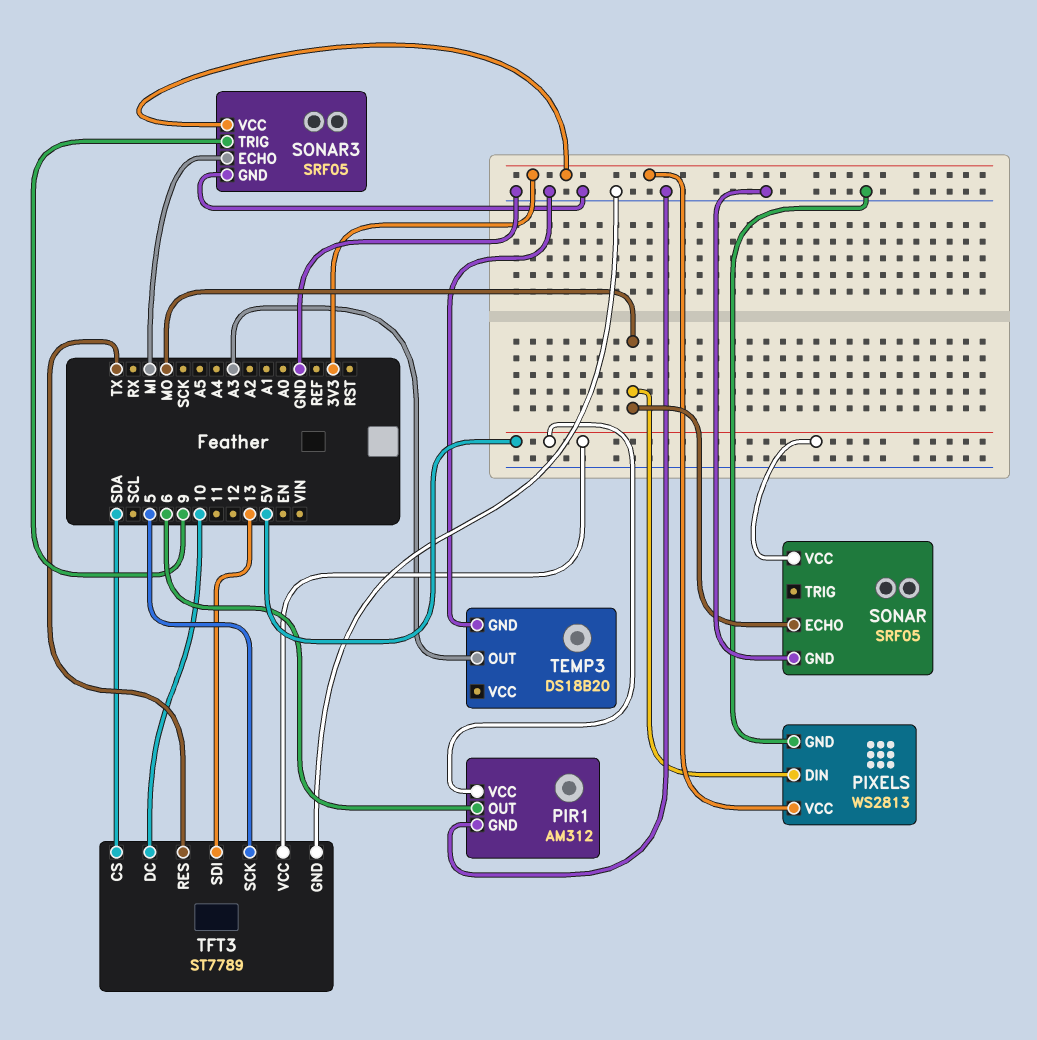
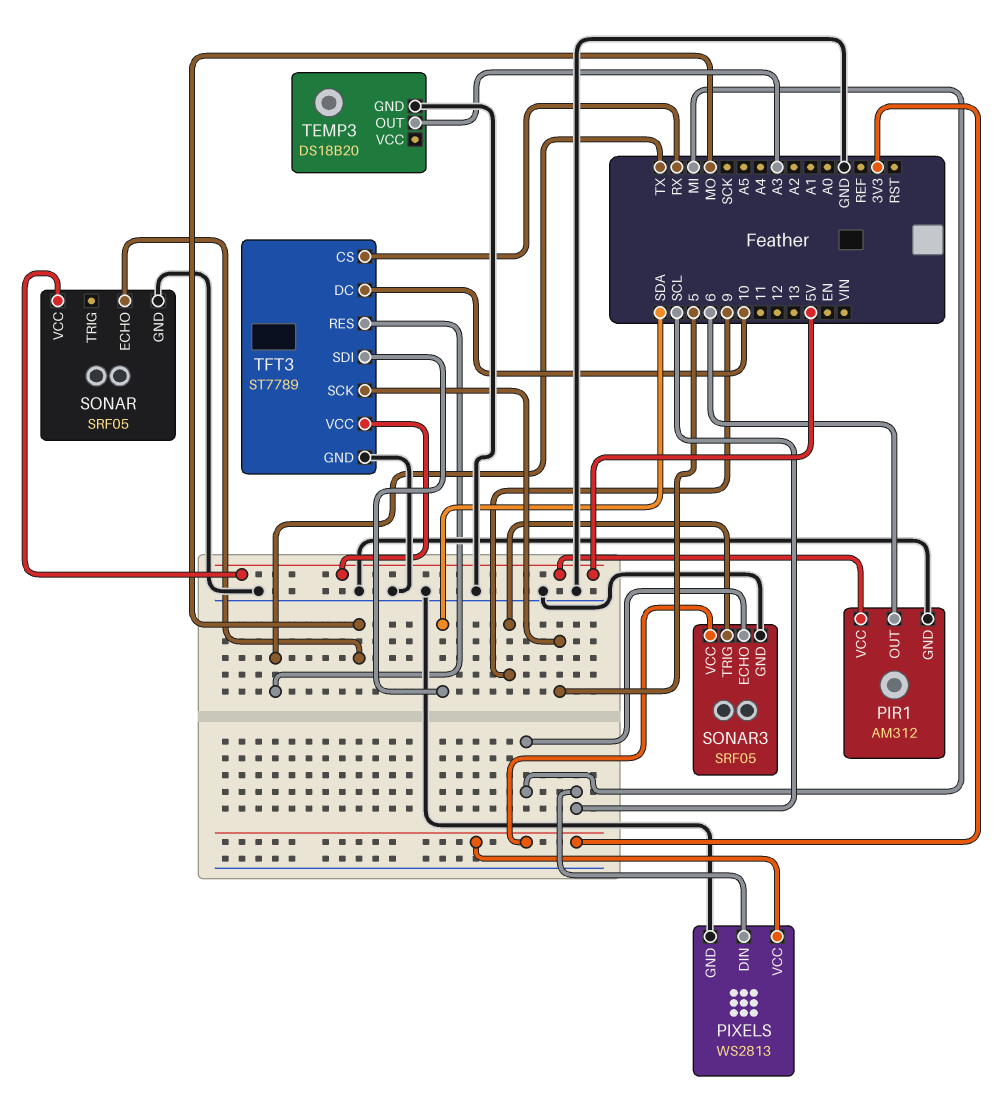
PIXELS pin DIN: MO -> SCL
TFT3 pin CS: SDA -> RX
TFT3 pin SDI: 13 -> SDA

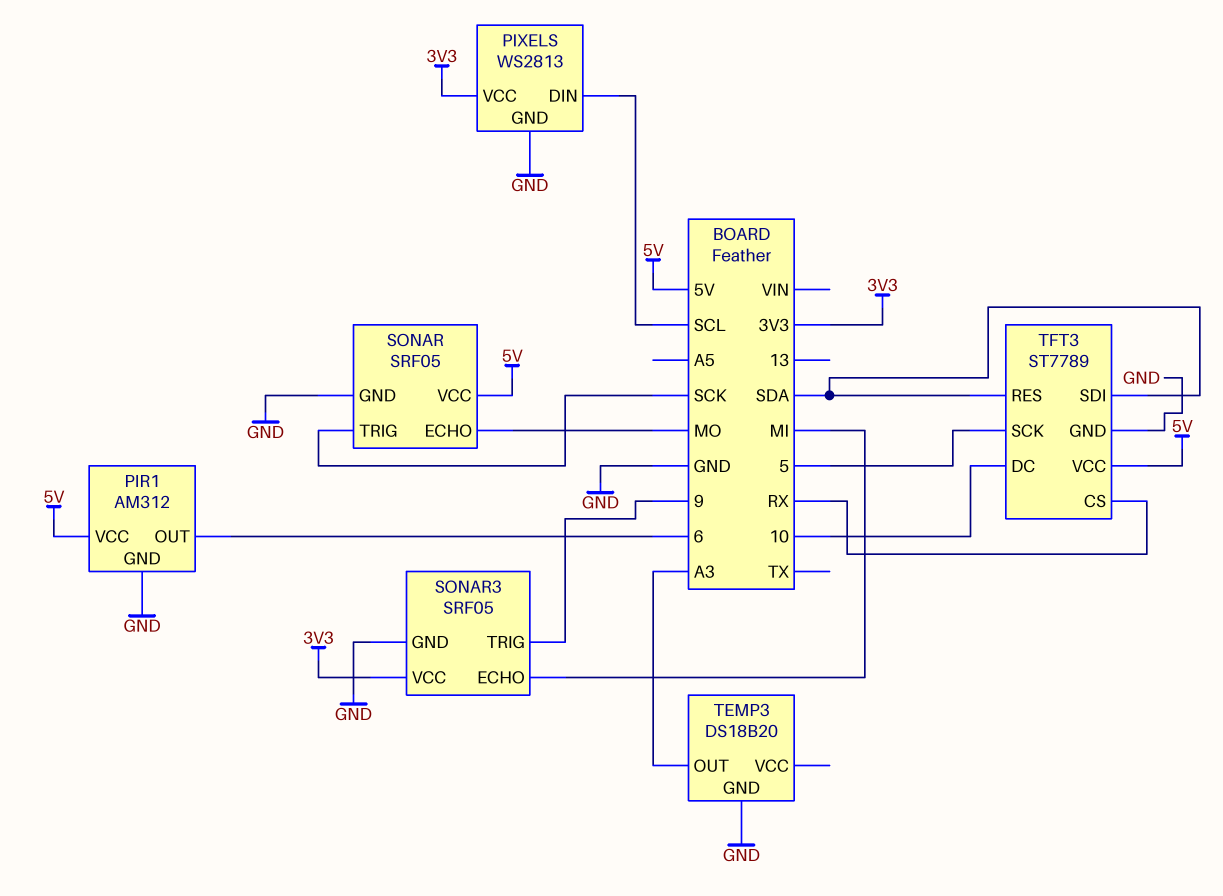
SONAR pin TRIG: none -> SCK
TFT3 pin RES: TX -> SDA

